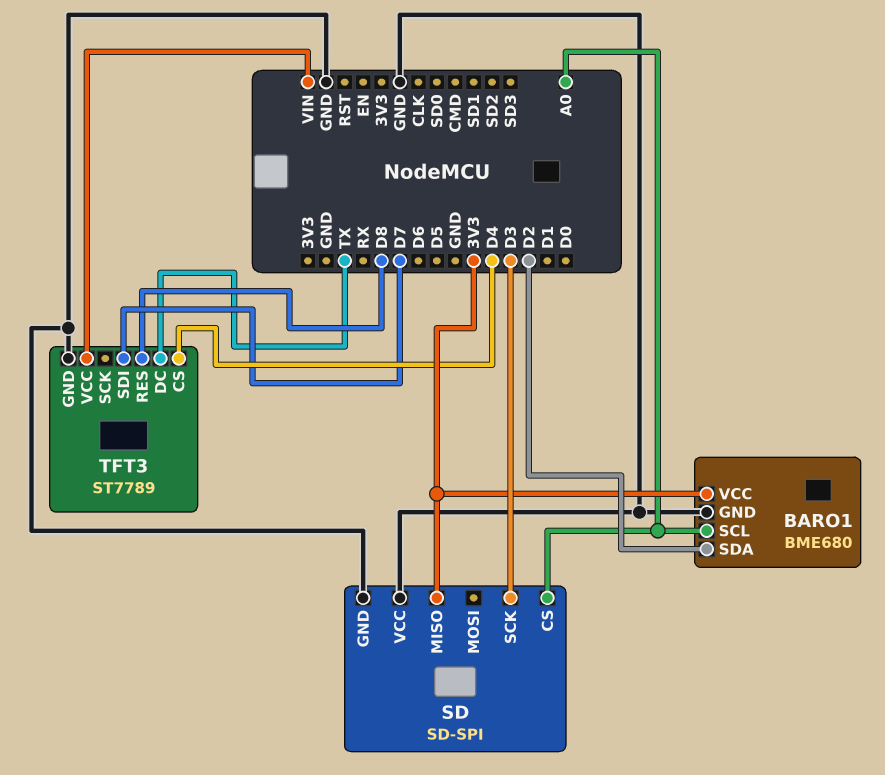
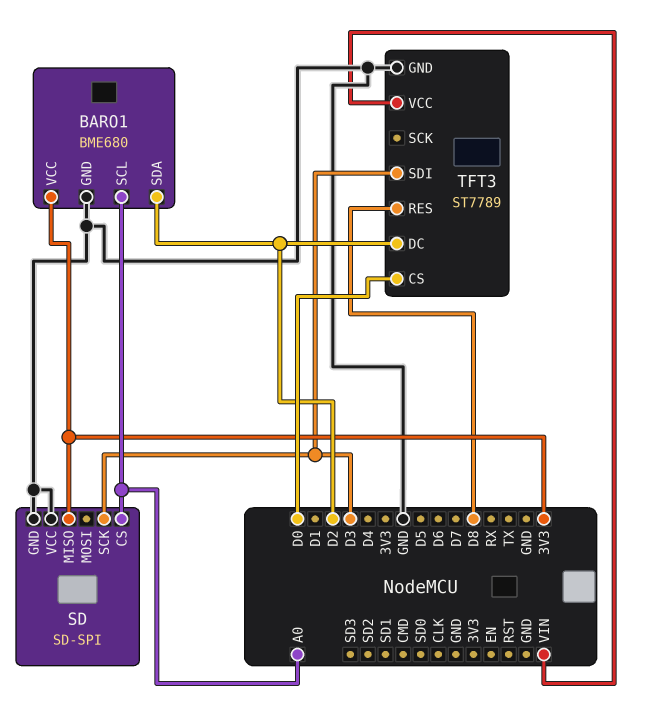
TFT3 pin CS: D4 -> D0
TFT3 pin DC: TX -> D2
TFT3 pin SDI: D7 -> D3

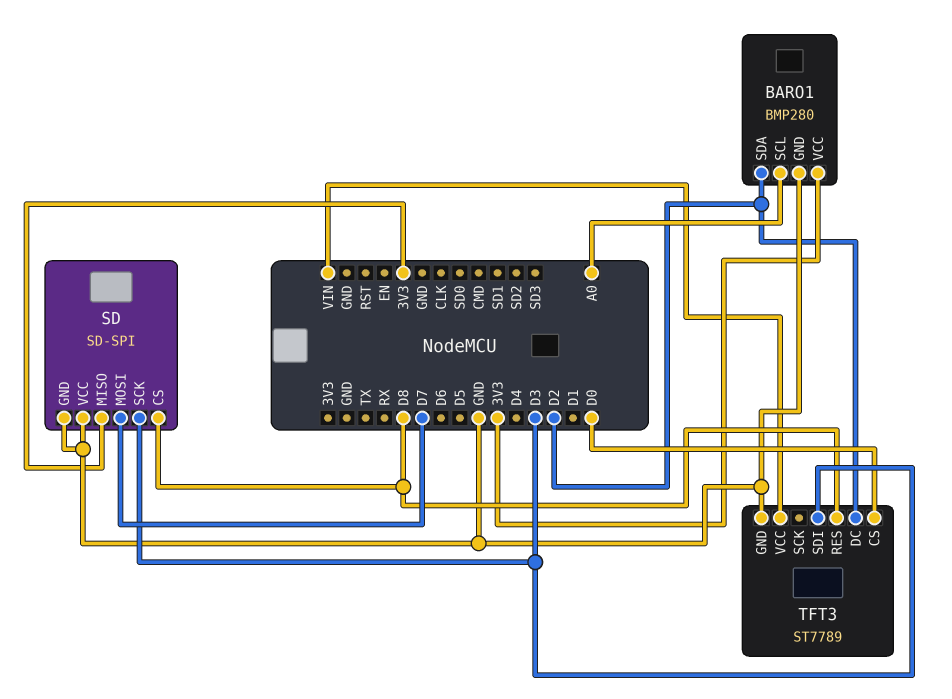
BARO1: BME680 -> BMP280
SD pin CS: A0 -> D8
SD pin MOSI: none -> D7

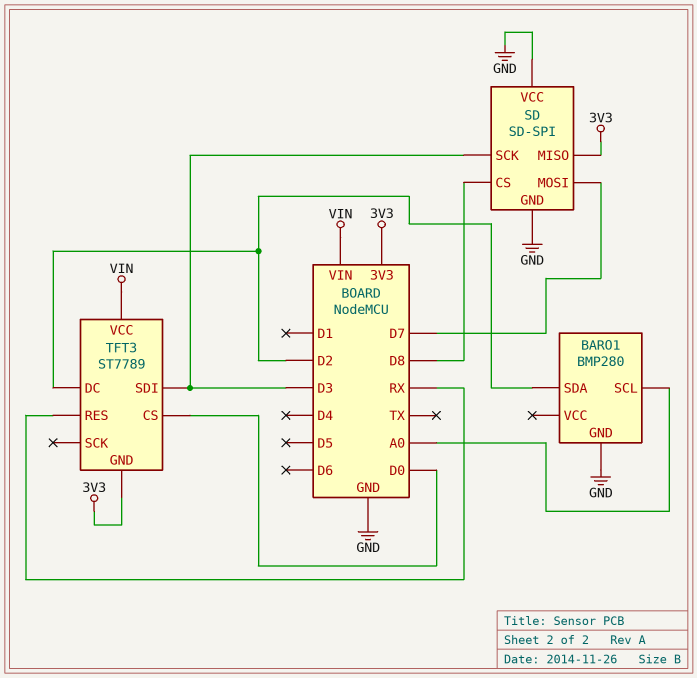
BARO1 pin VCC: 3V3 -> none
TFT3 pin GND: GND -> 3V3
TFT3 pin RES: D8 -> RX

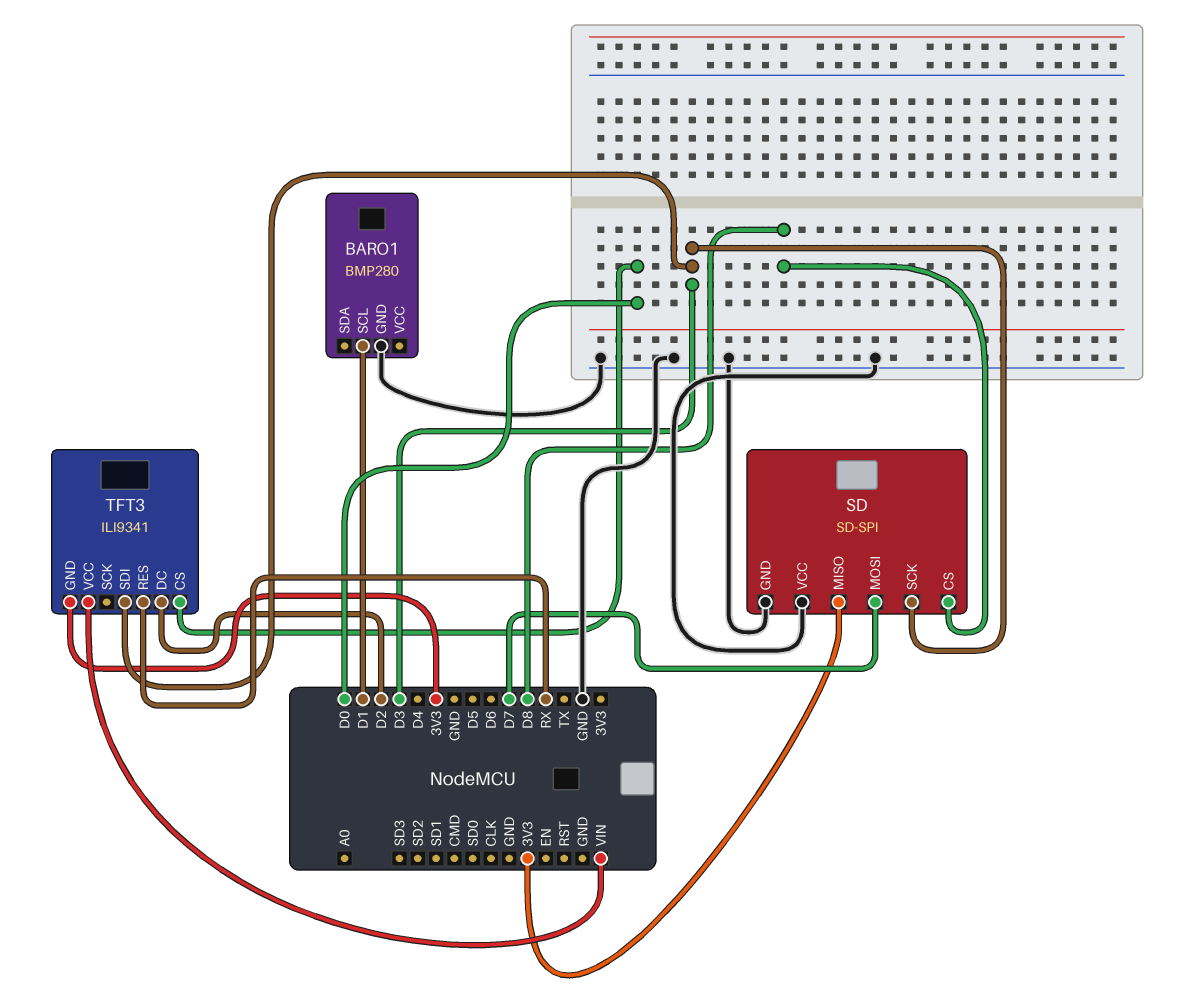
BARO1 pin SCL: A0 -> D1
BARO1 pin SDA: D2 -> none
TFT3: ST7789 -> ILI9341

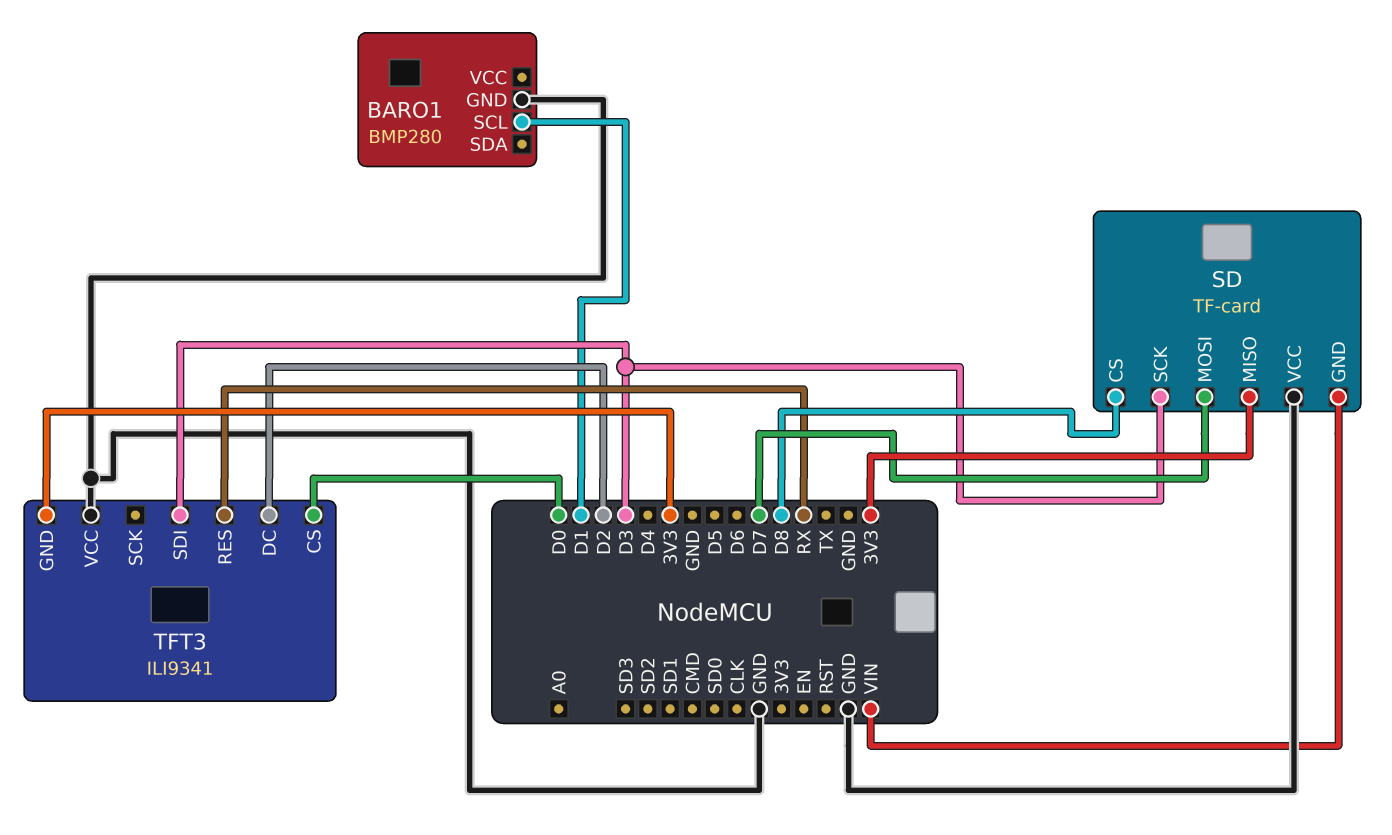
SD: SD-SPI -> TF-card
SD pin GND: GND -> VIN
TFT3 pin VCC: VIN -> GND

